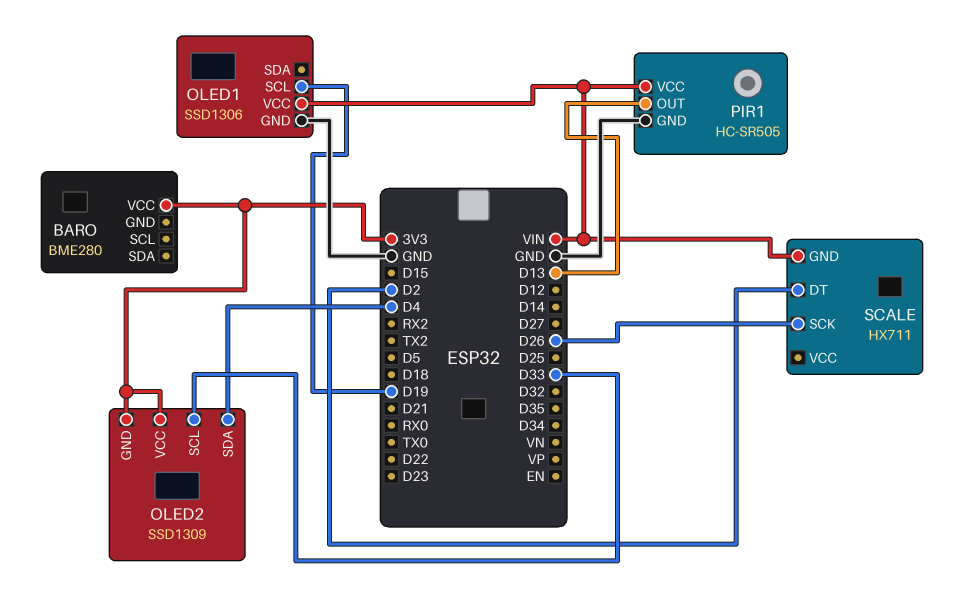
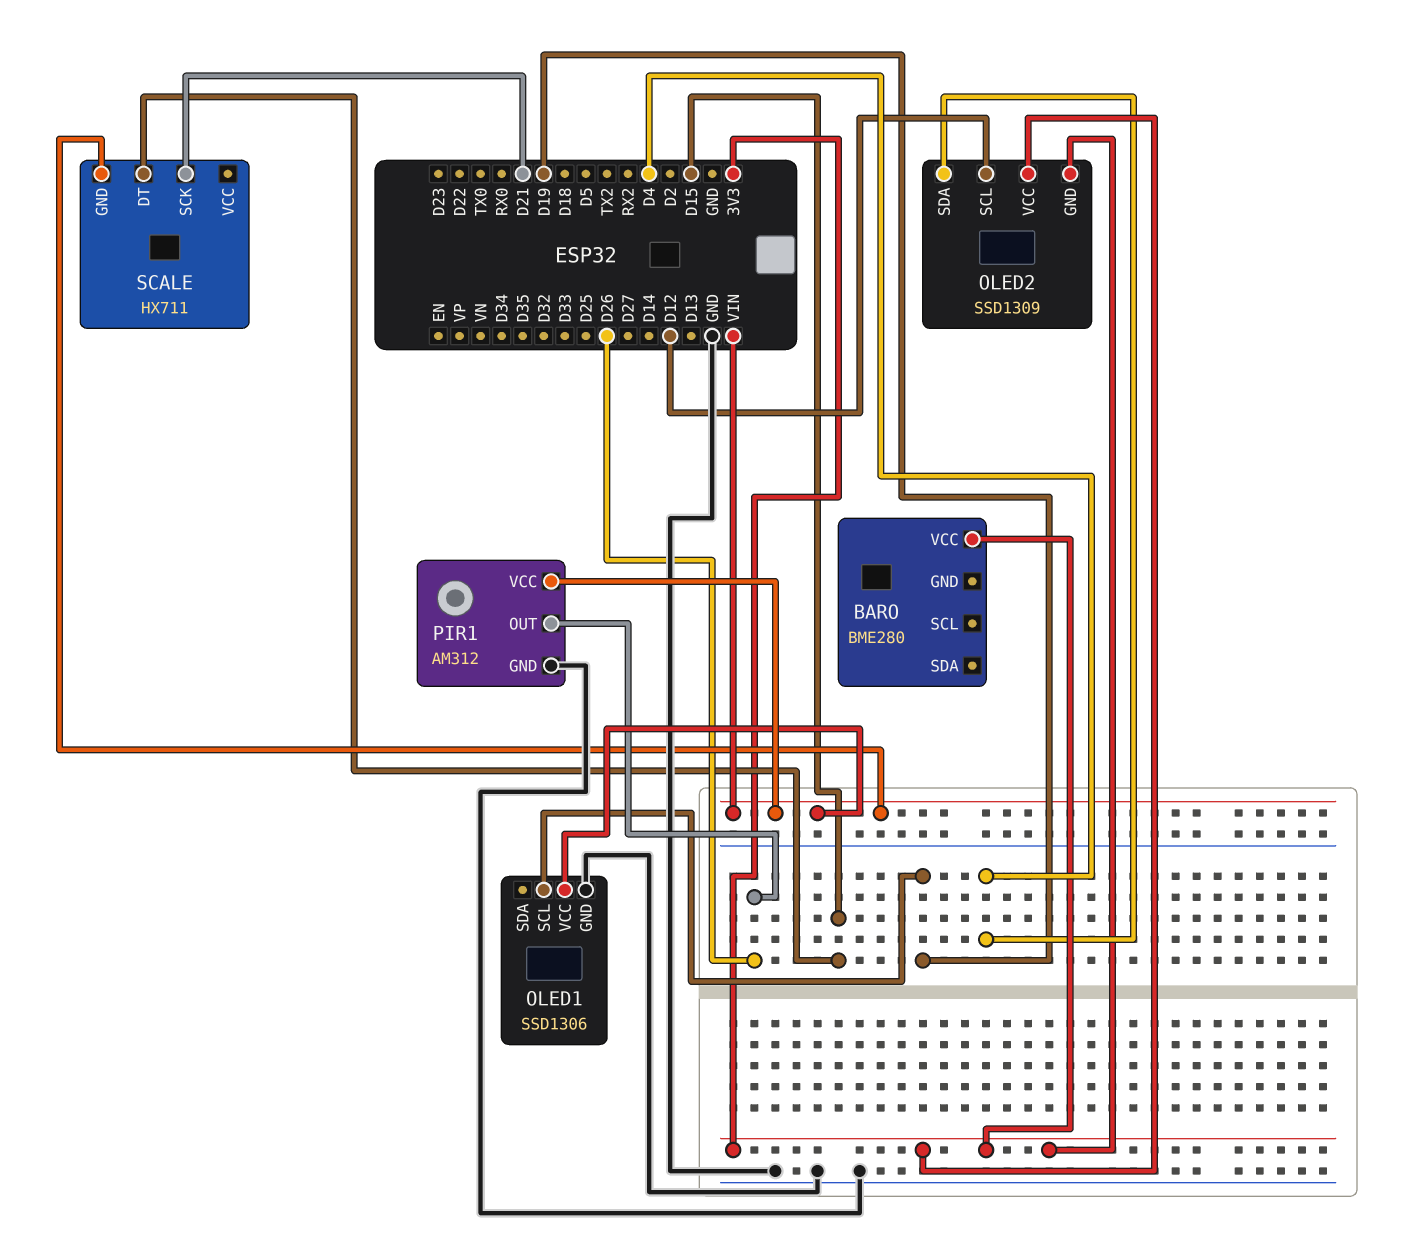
OLED2 pin SCL: D33 -> D12
PIR1: HC-SR505 -> AM312
PIR1 pin OUT: D13 -> D26
SCALE pin DT: D2 -> D15
SCALE pin SCK: D26 -> D21

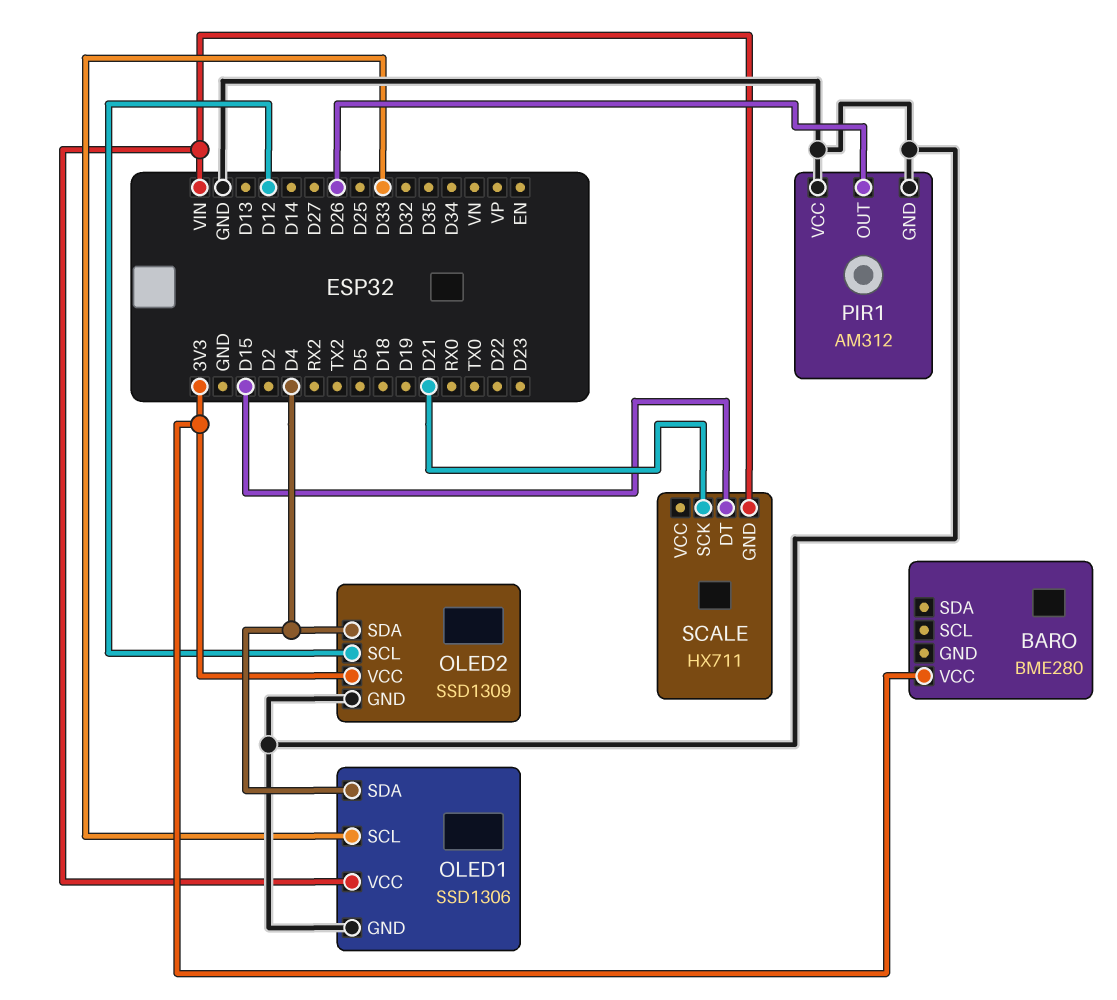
OLED1 pin SCL: D19 -> D33
OLED1 pin SDA: none -> D4
OLED2 pin GND: 3V3 -> GND
PIR1 pin VCC: VIN -> GND

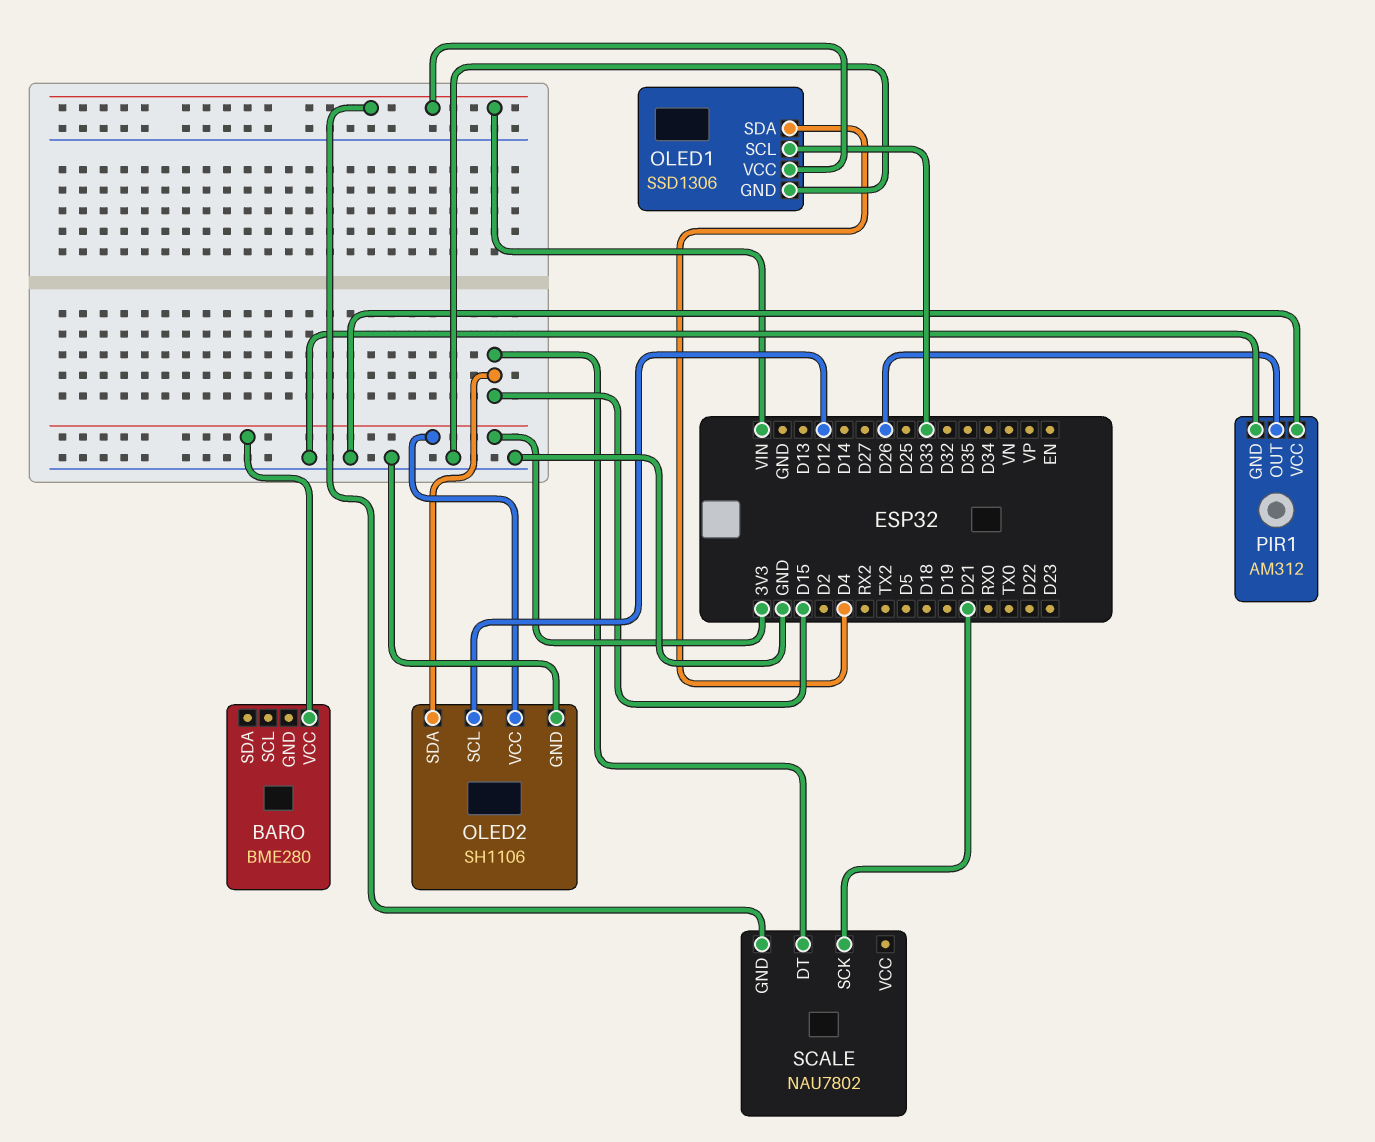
OLED2: SSD1309 -> SH1106
OLED2 pin SDA: D4 -> D15
SCALE: HX711 -> NAU7802

